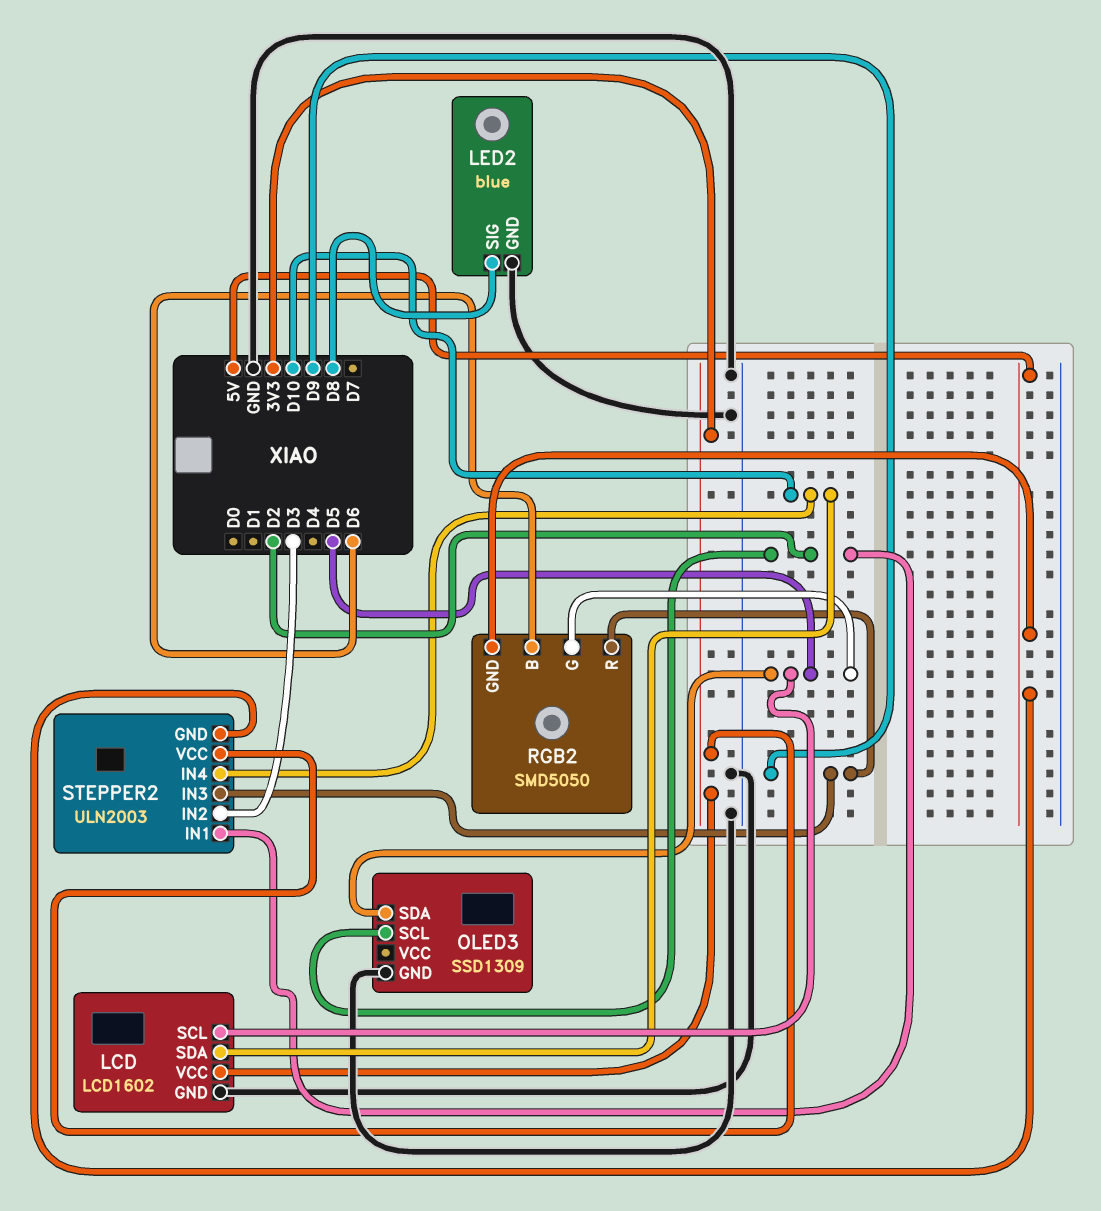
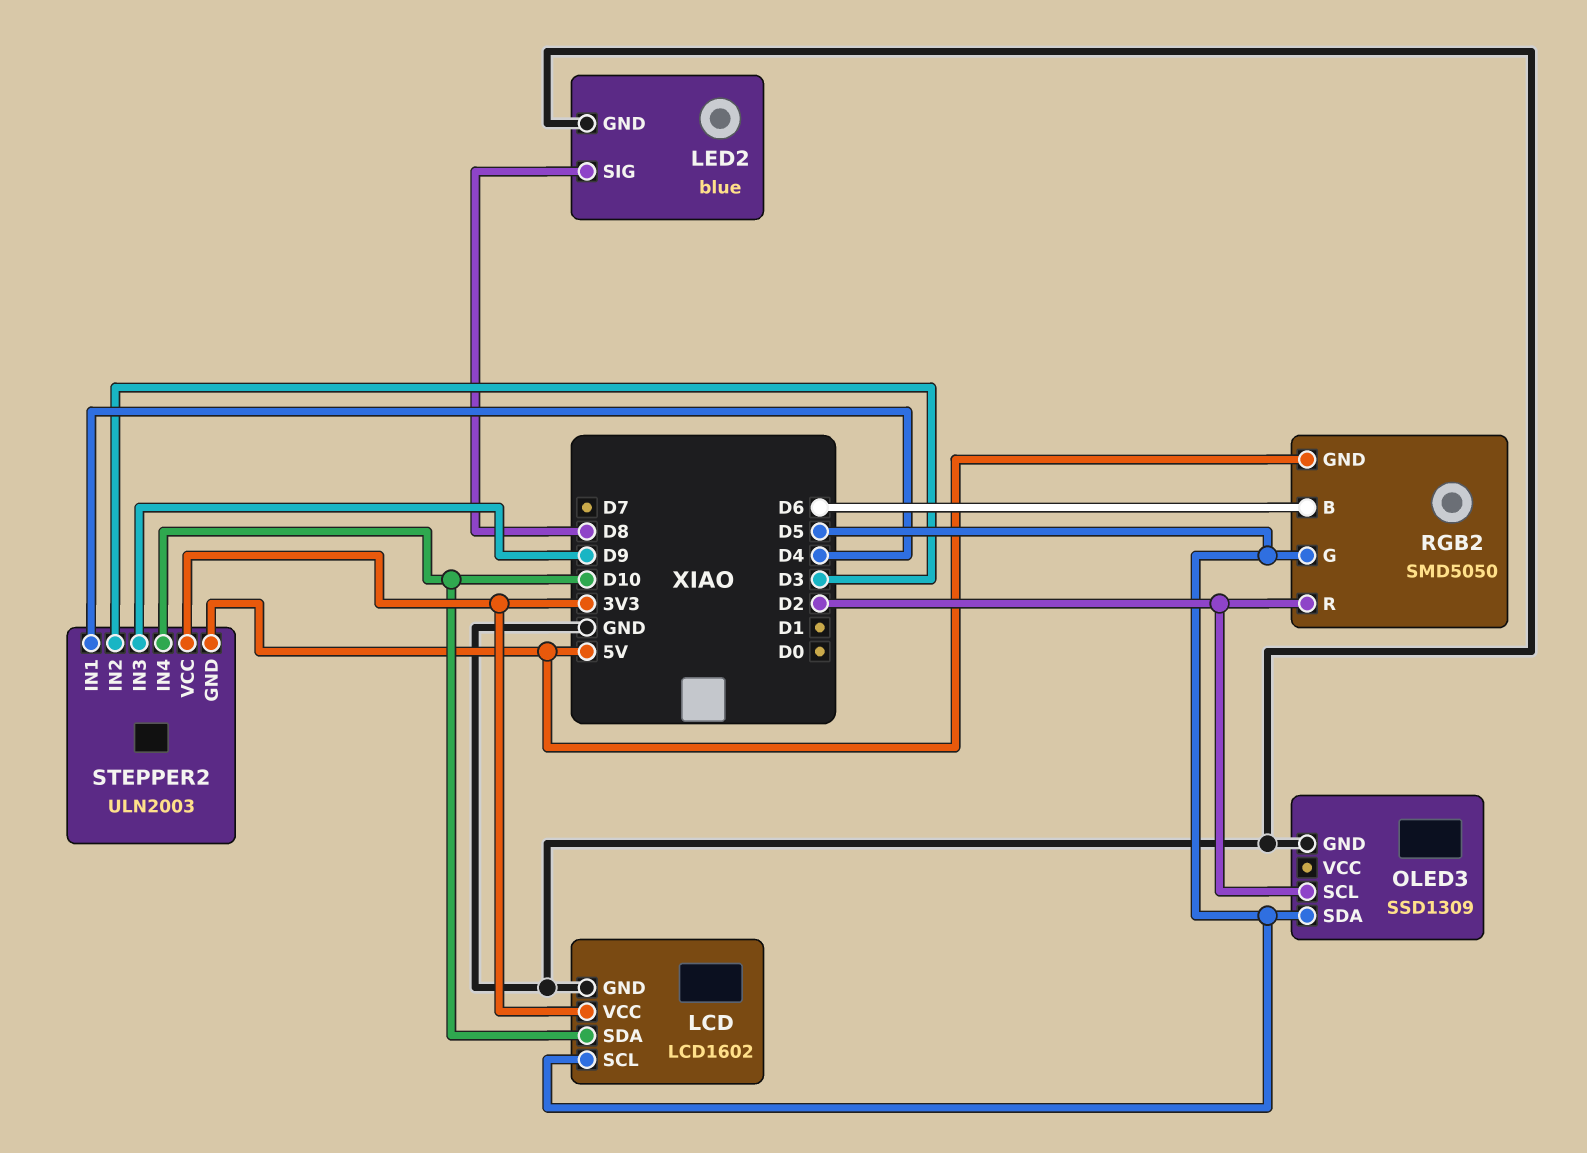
RGB2 pin R: D9 -> D2
STEPPER2 pin IN1: D2 -> D4

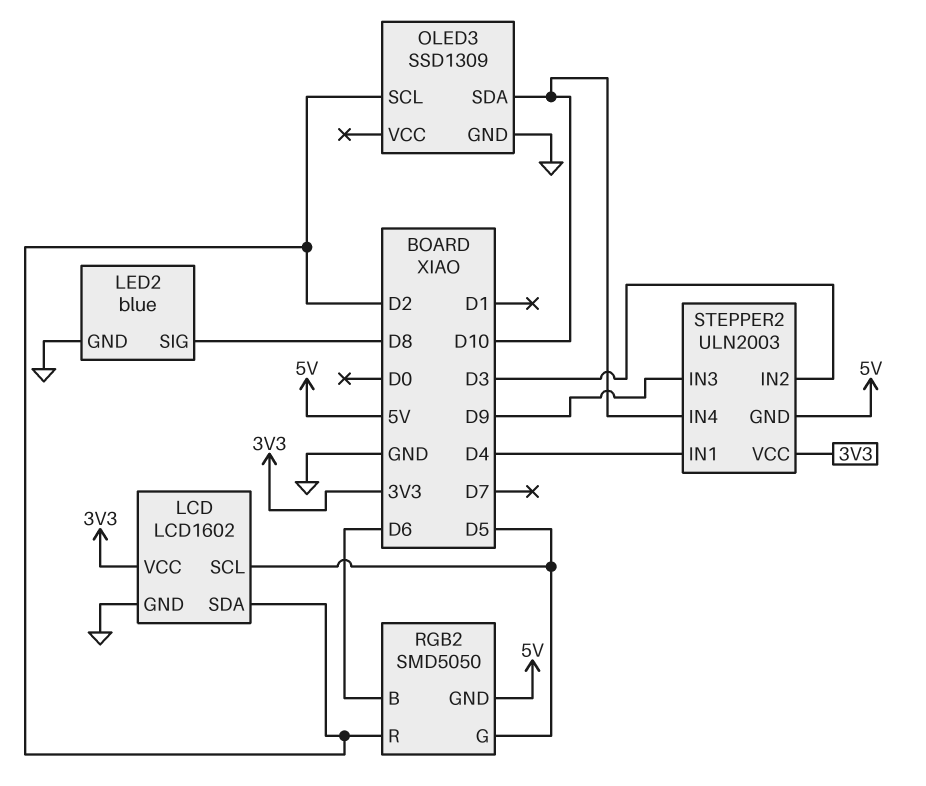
LCD pin SDA: D10 -> D2
OLED3 pin SDA: D5 -> D10

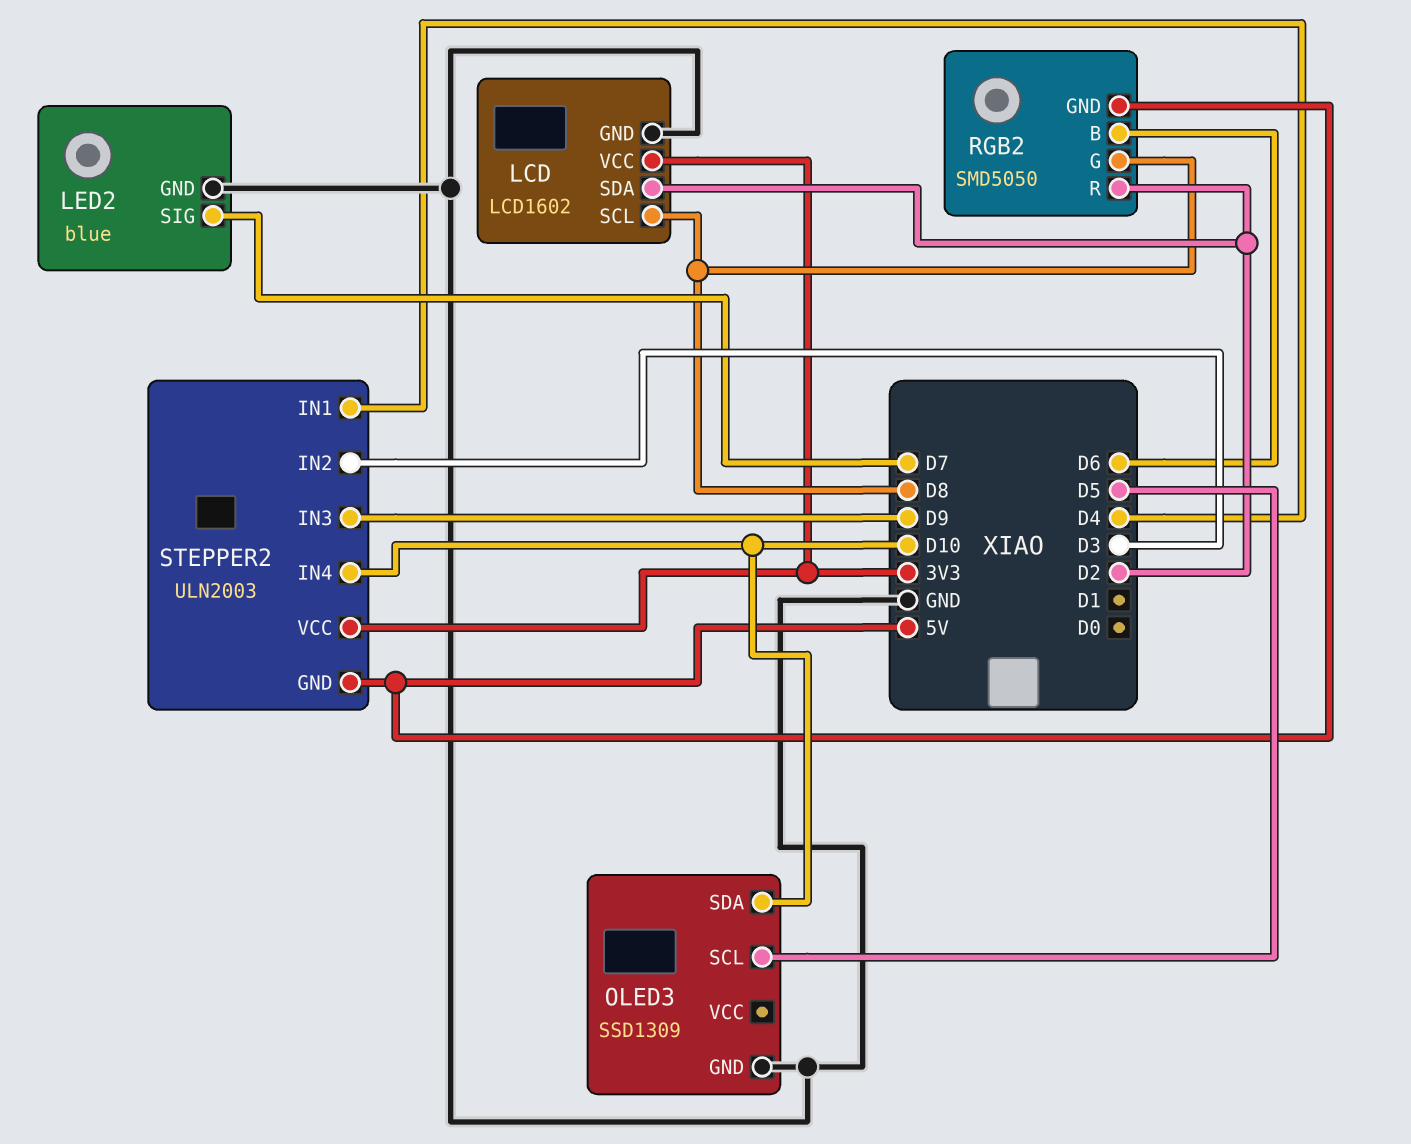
LCD pin SCL: D5 -> D8
LED2 pin SIG: D8 -> D7
OLED3 pin SCL: D2 -> D5
RGB2 pin G: D5 -> D8

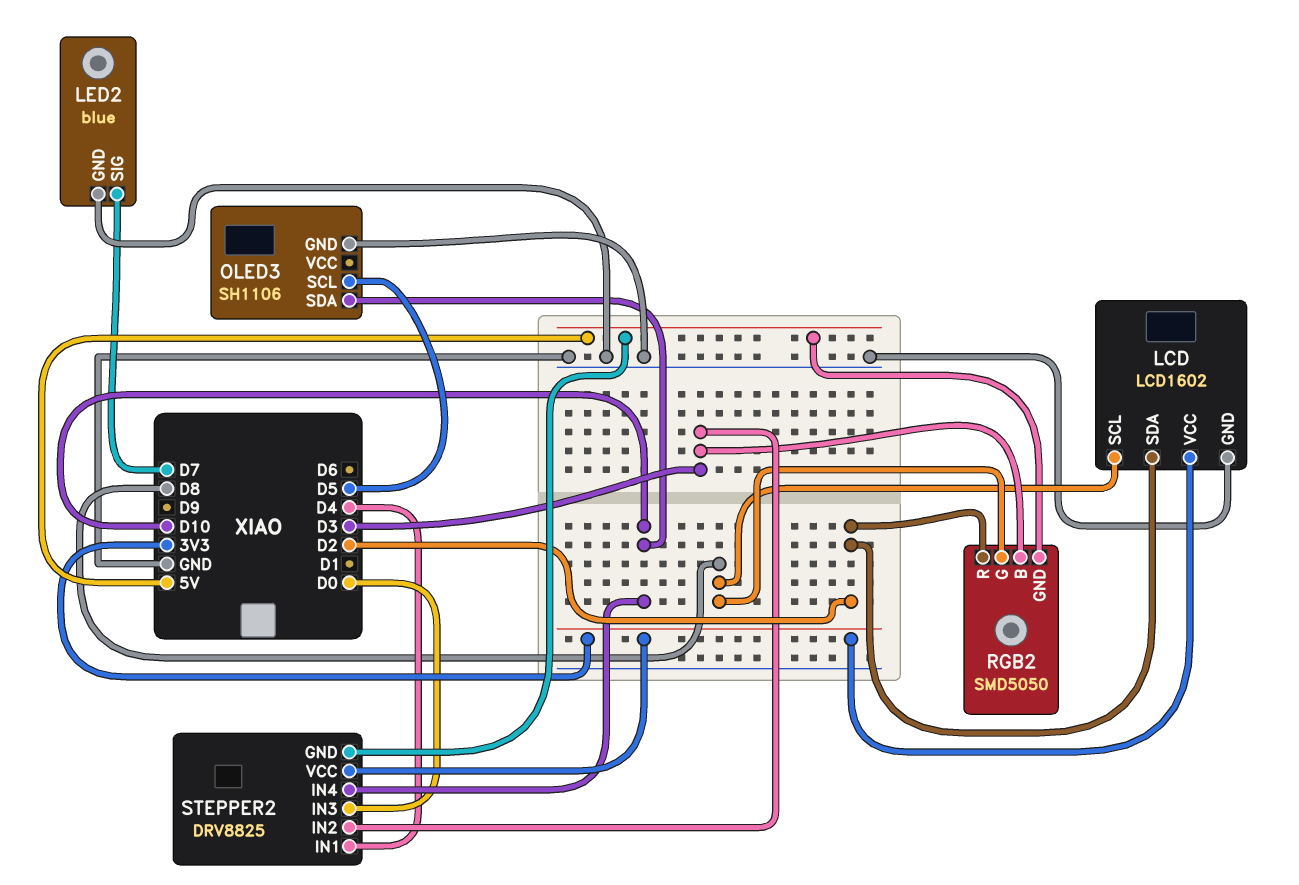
OLED3: SSD1309 -> SH1106
RGB2 pin B: D6 -> D3
STEPPER2: ULN2003 -> DRV8825
STEPPER2 pin IN3: D9 -> D0

